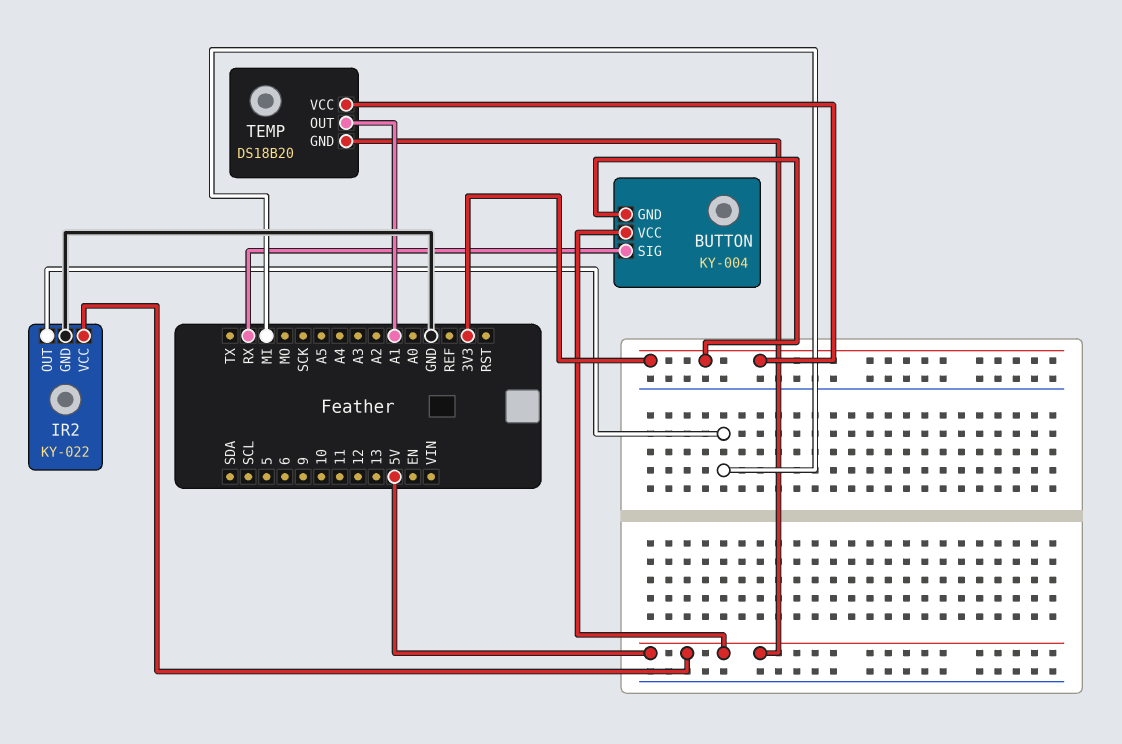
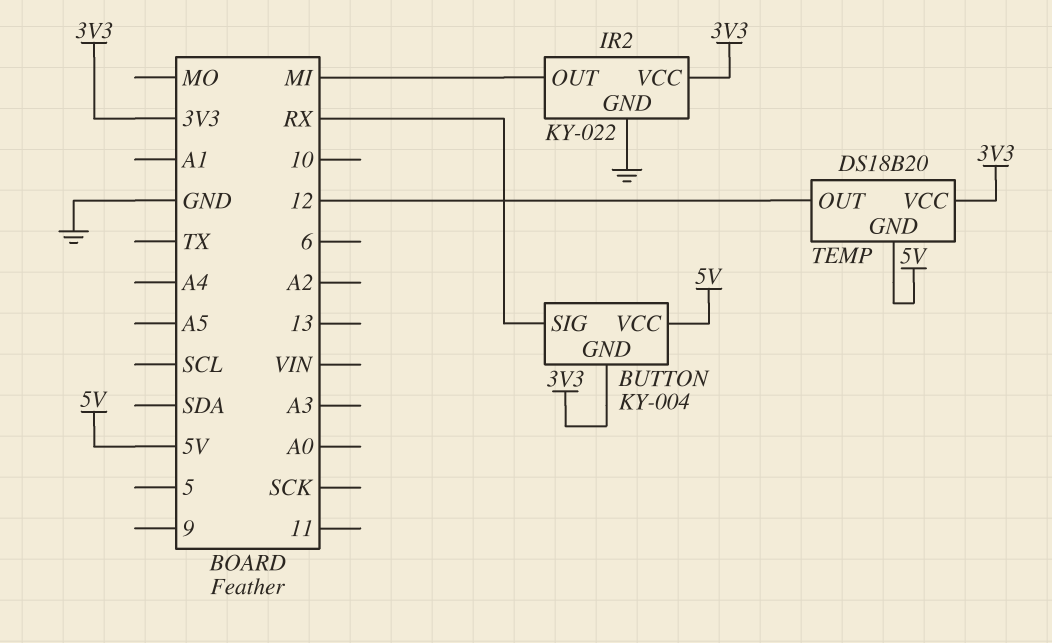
IR2 pin VCC: 5V -> 3V3
TEMP pin OUT: A1 -> 12

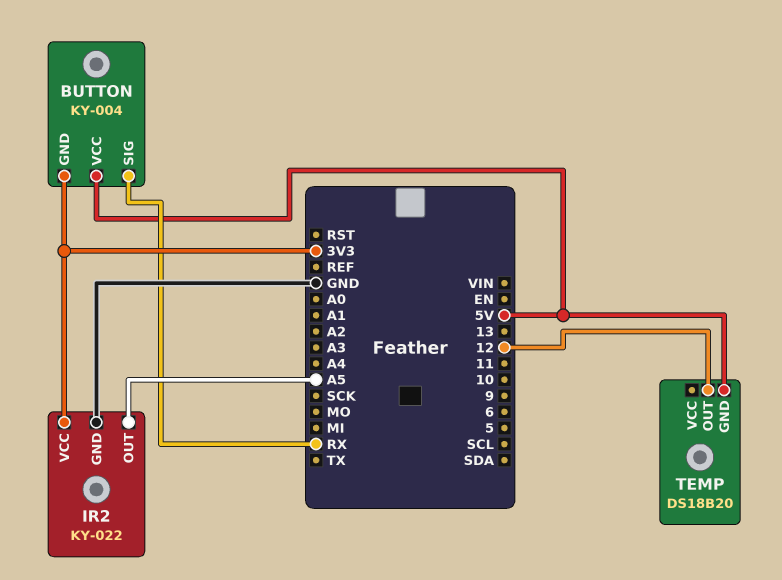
IR2 pin OUT: MI -> A5
TEMP pin VCC: 3V3 -> none

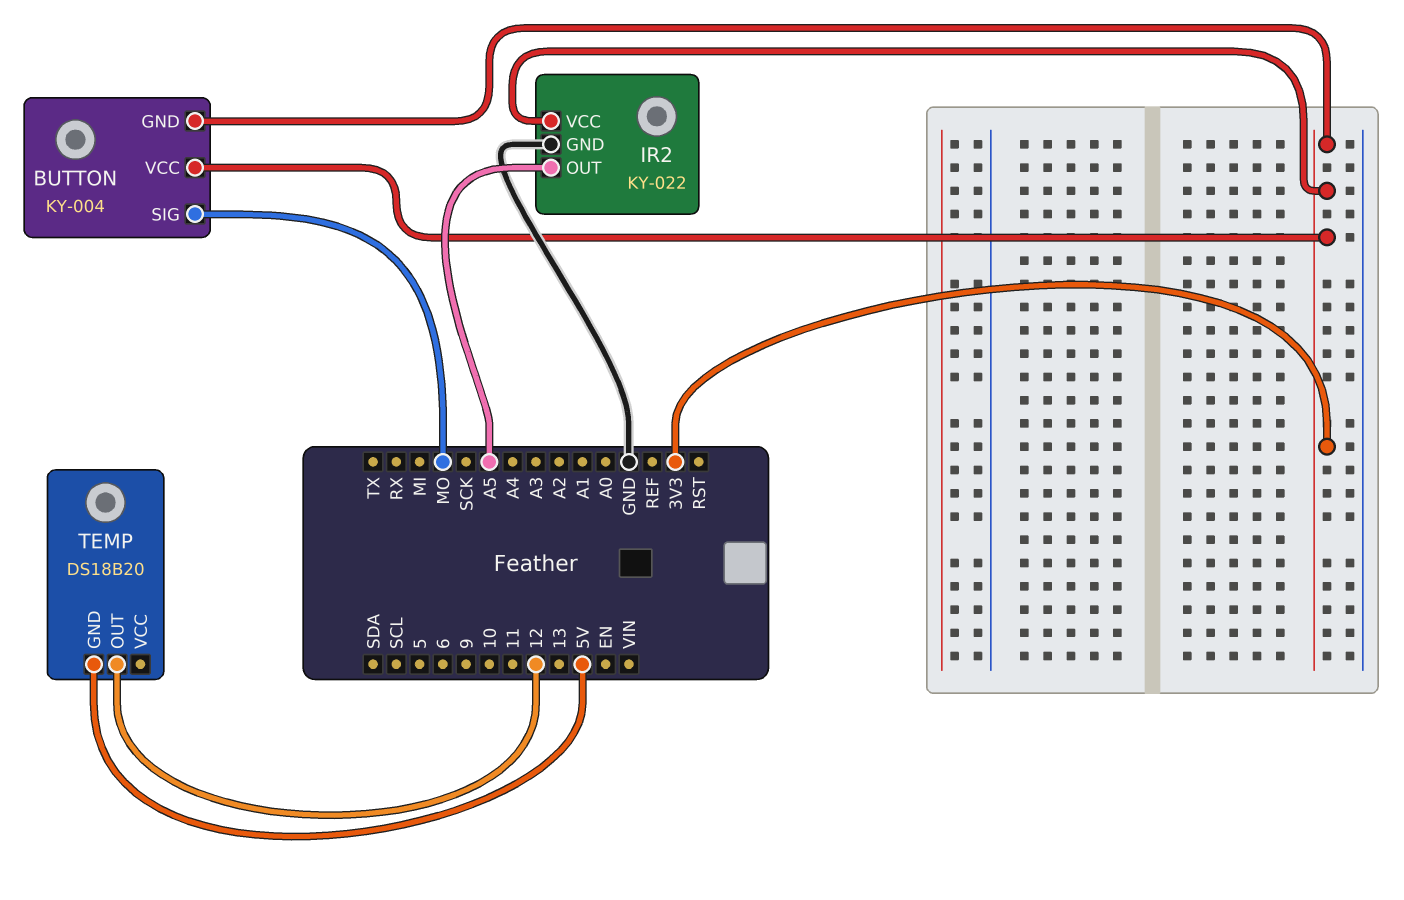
BUTTON pin SIG: RX -> MO
BUTTON pin VCC: 5V -> 3V3

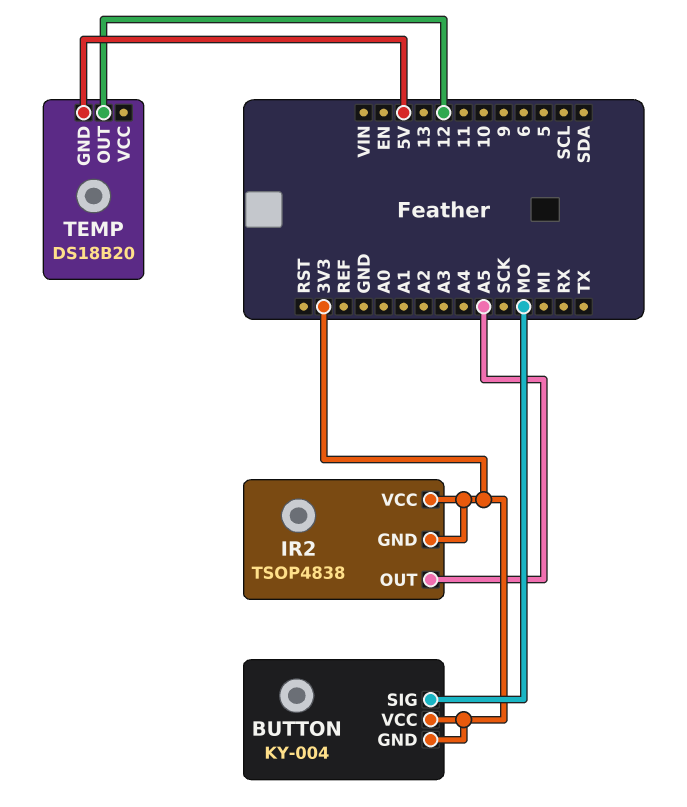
IR2: KY-022 -> TSOP4838
IR2 pin GND: GND -> 3V3

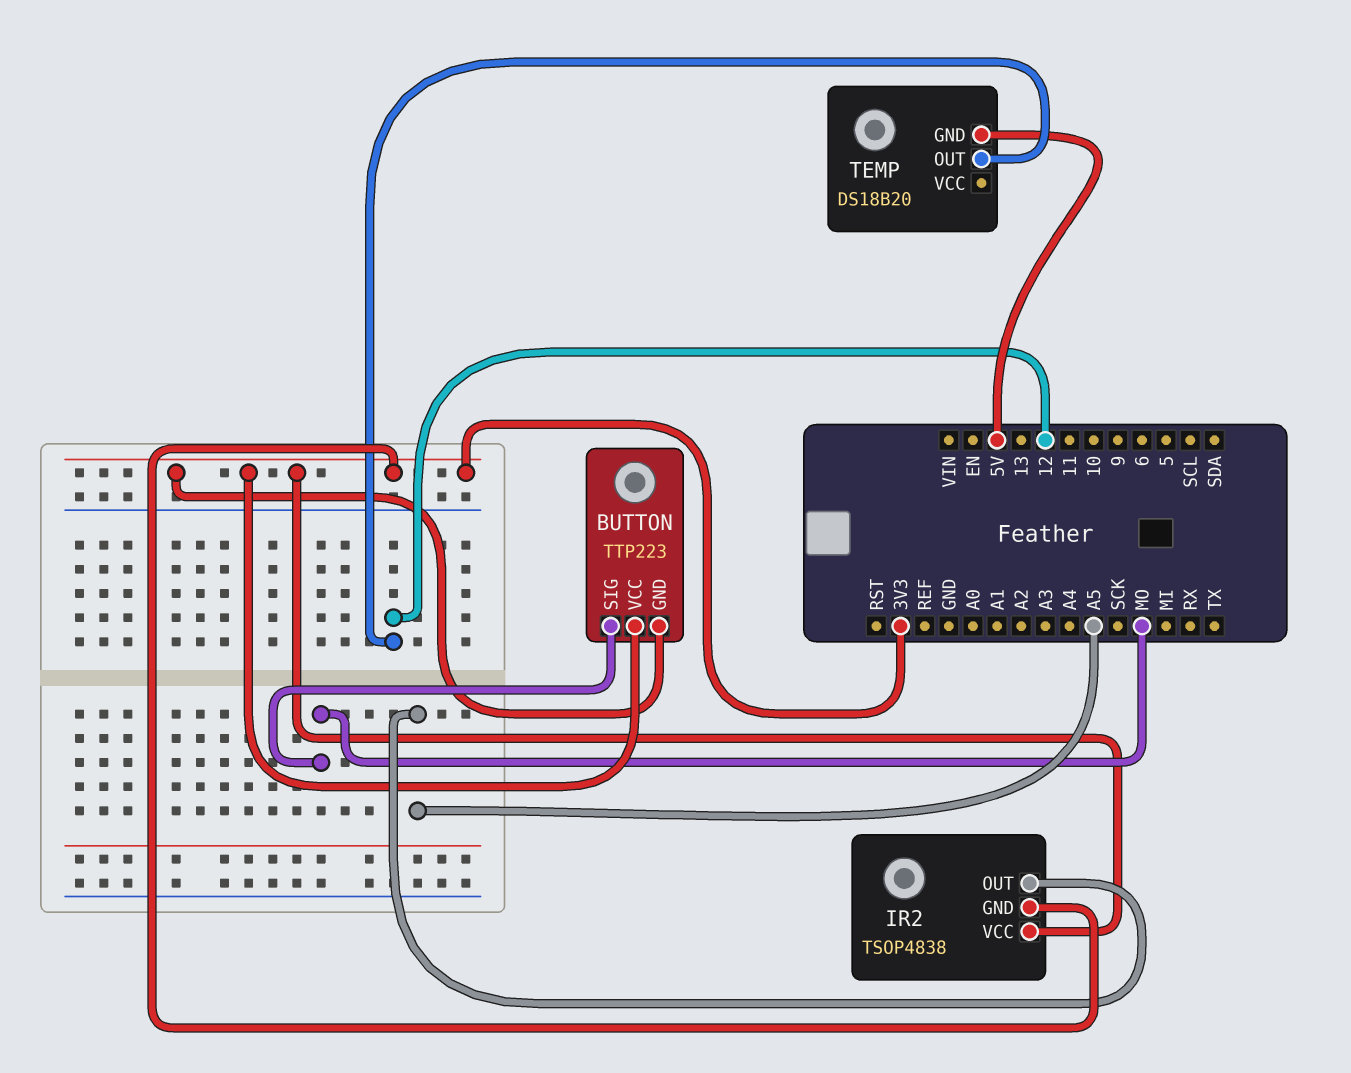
BUTTON: KY-004 -> TTP223

